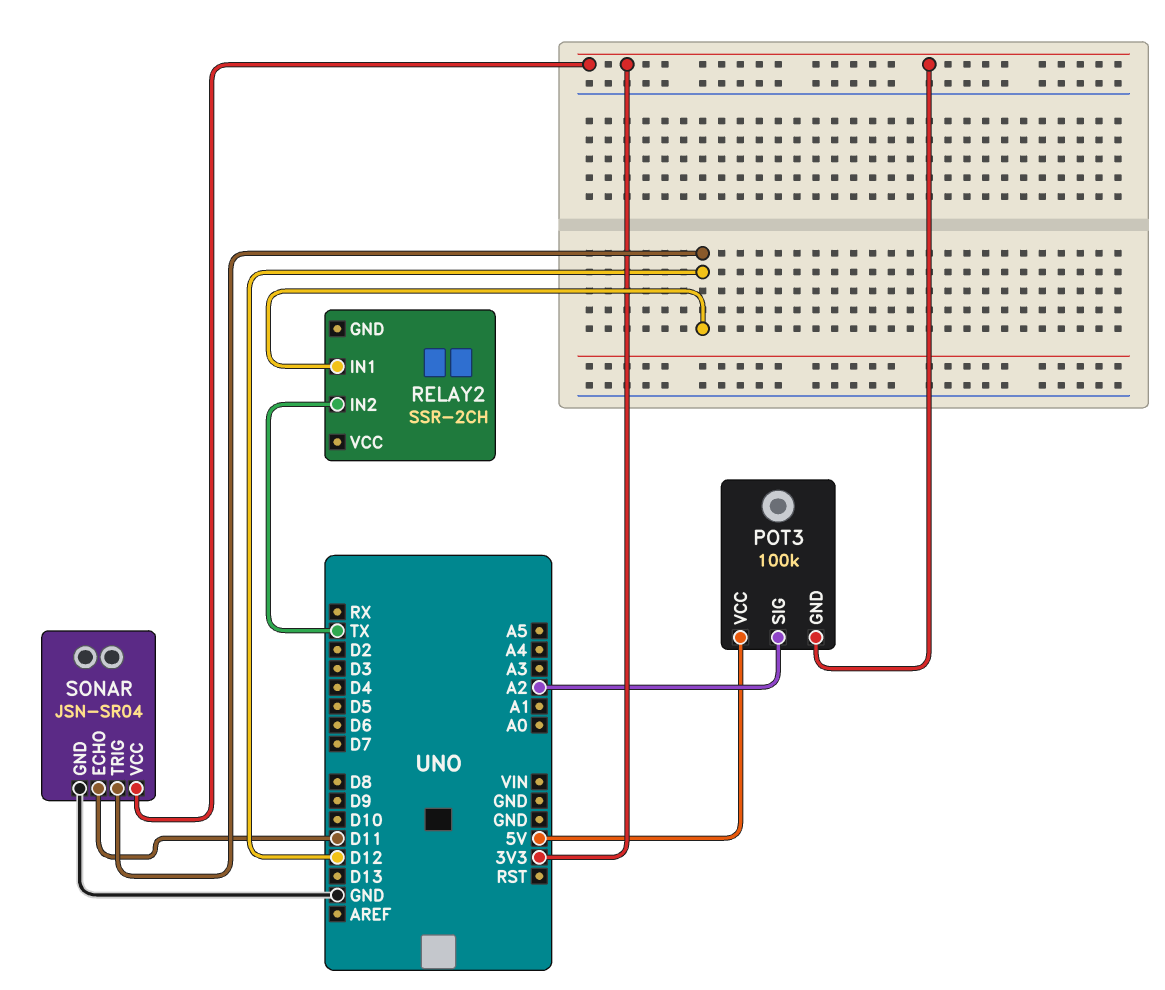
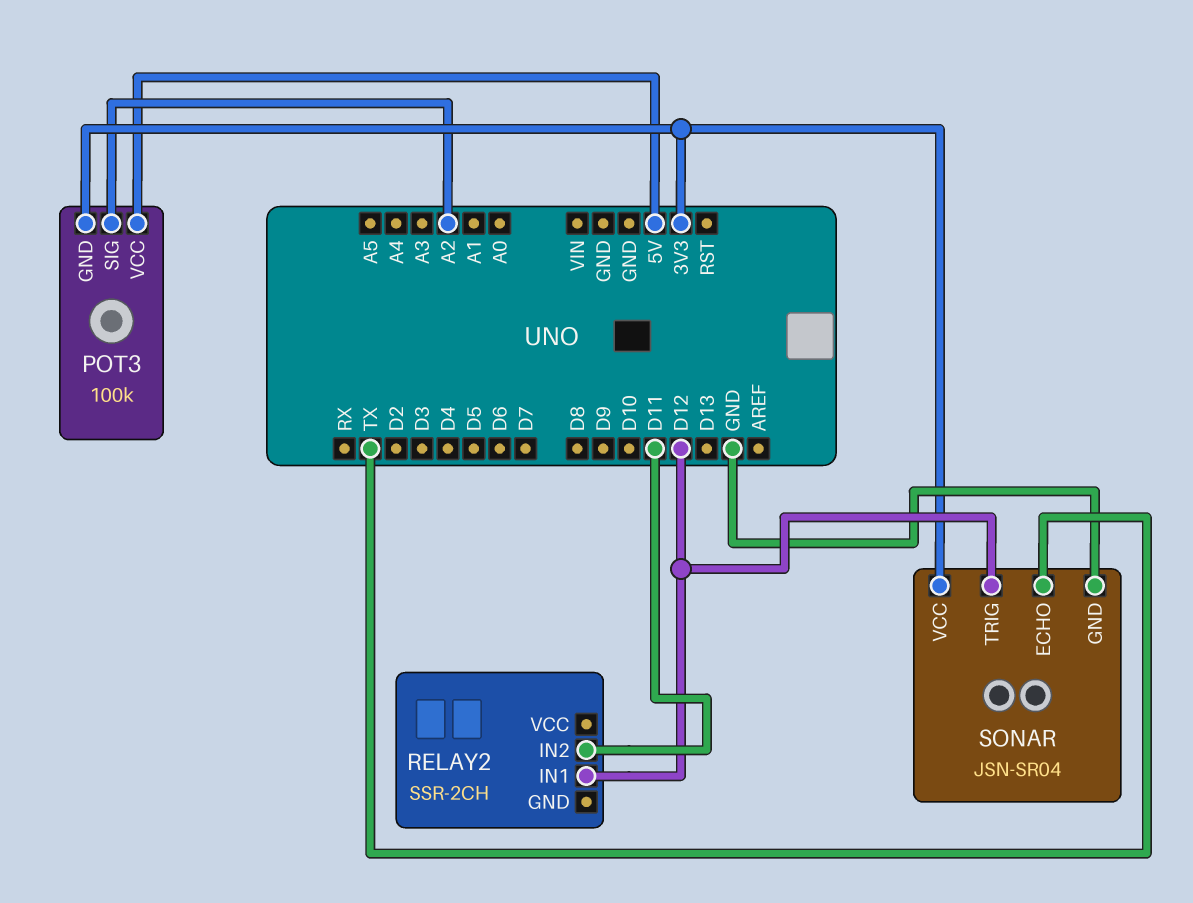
RELAY2 pin IN2: TX -> D11
SONAR pin ECHO: D11 -> TX

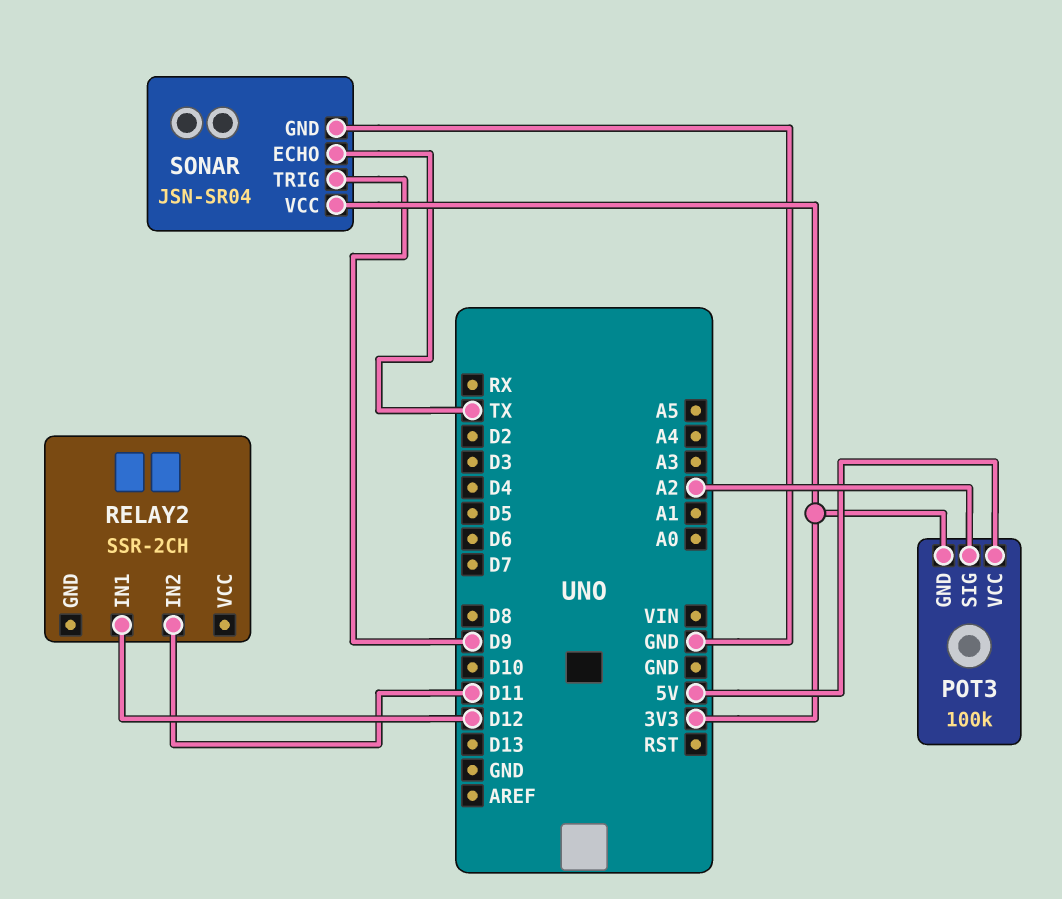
SONAR pin TRIG: D12 -> D9

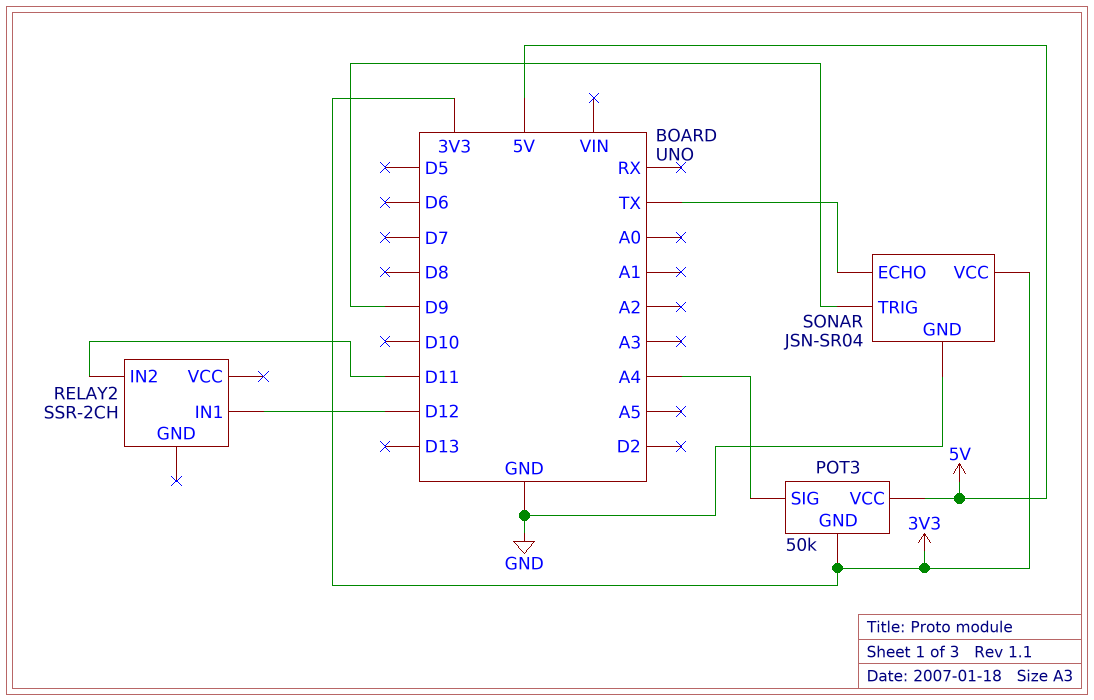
POT3: 100k -> 50k
POT3 pin SIG: A2 -> A4

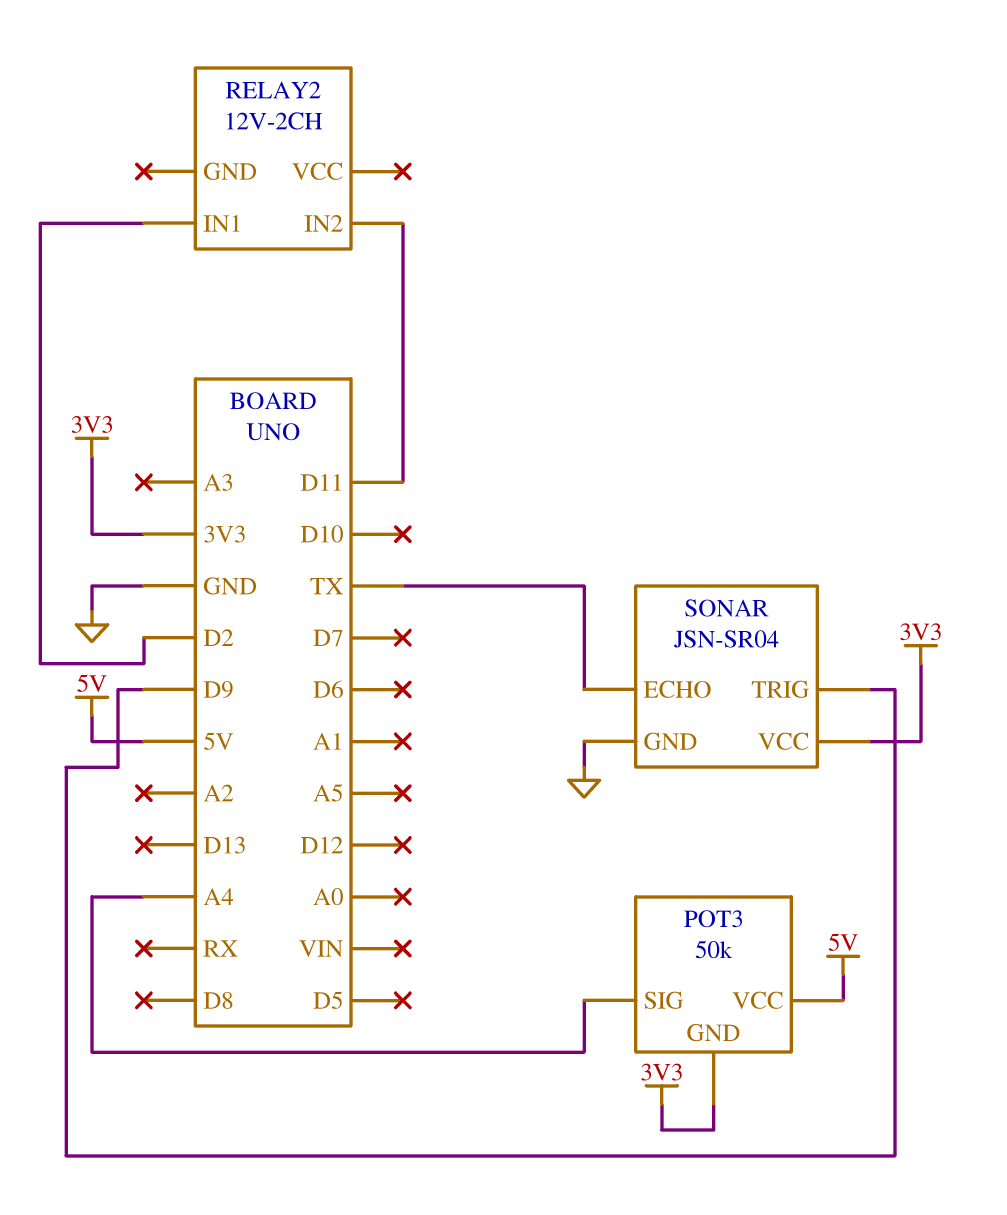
RELAY2: SSR-2CH -> 12V-2CH
RELAY2 pin IN1: D12 -> D2

